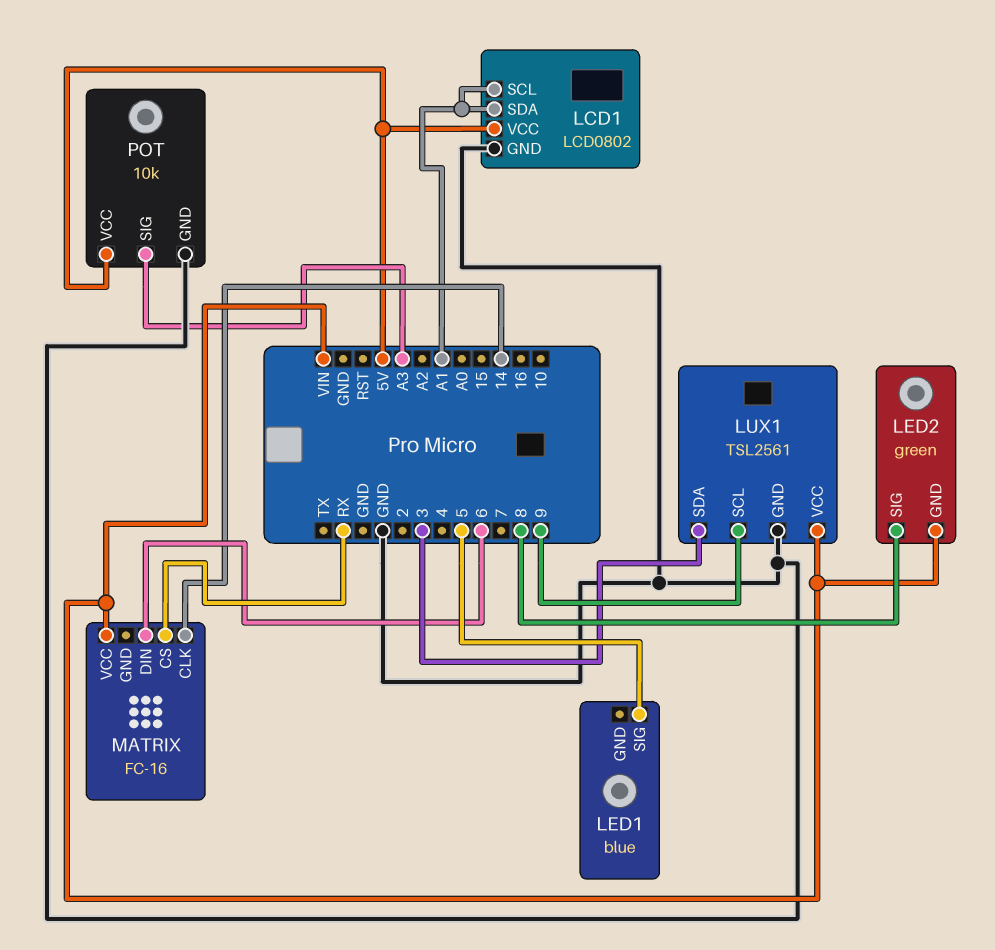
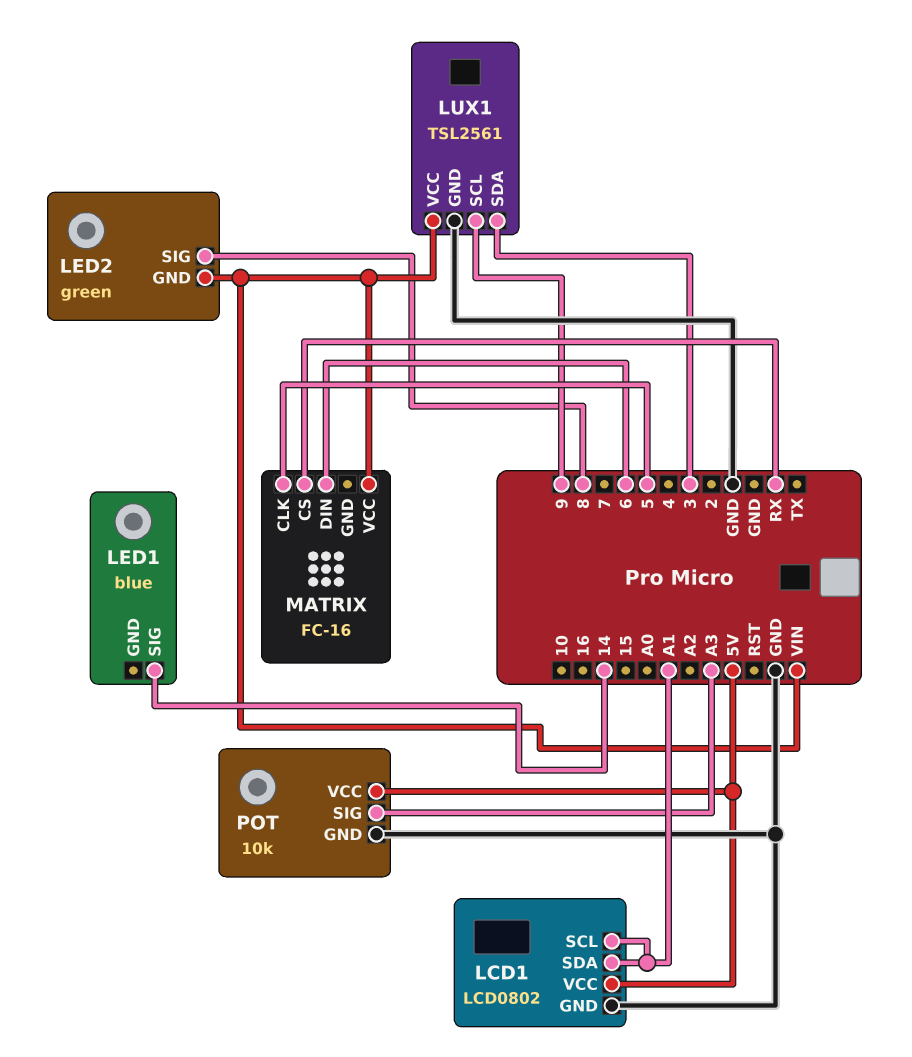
LED1 pin SIG: 5 -> 14
MATRIX pin CLK: 14 -> 5

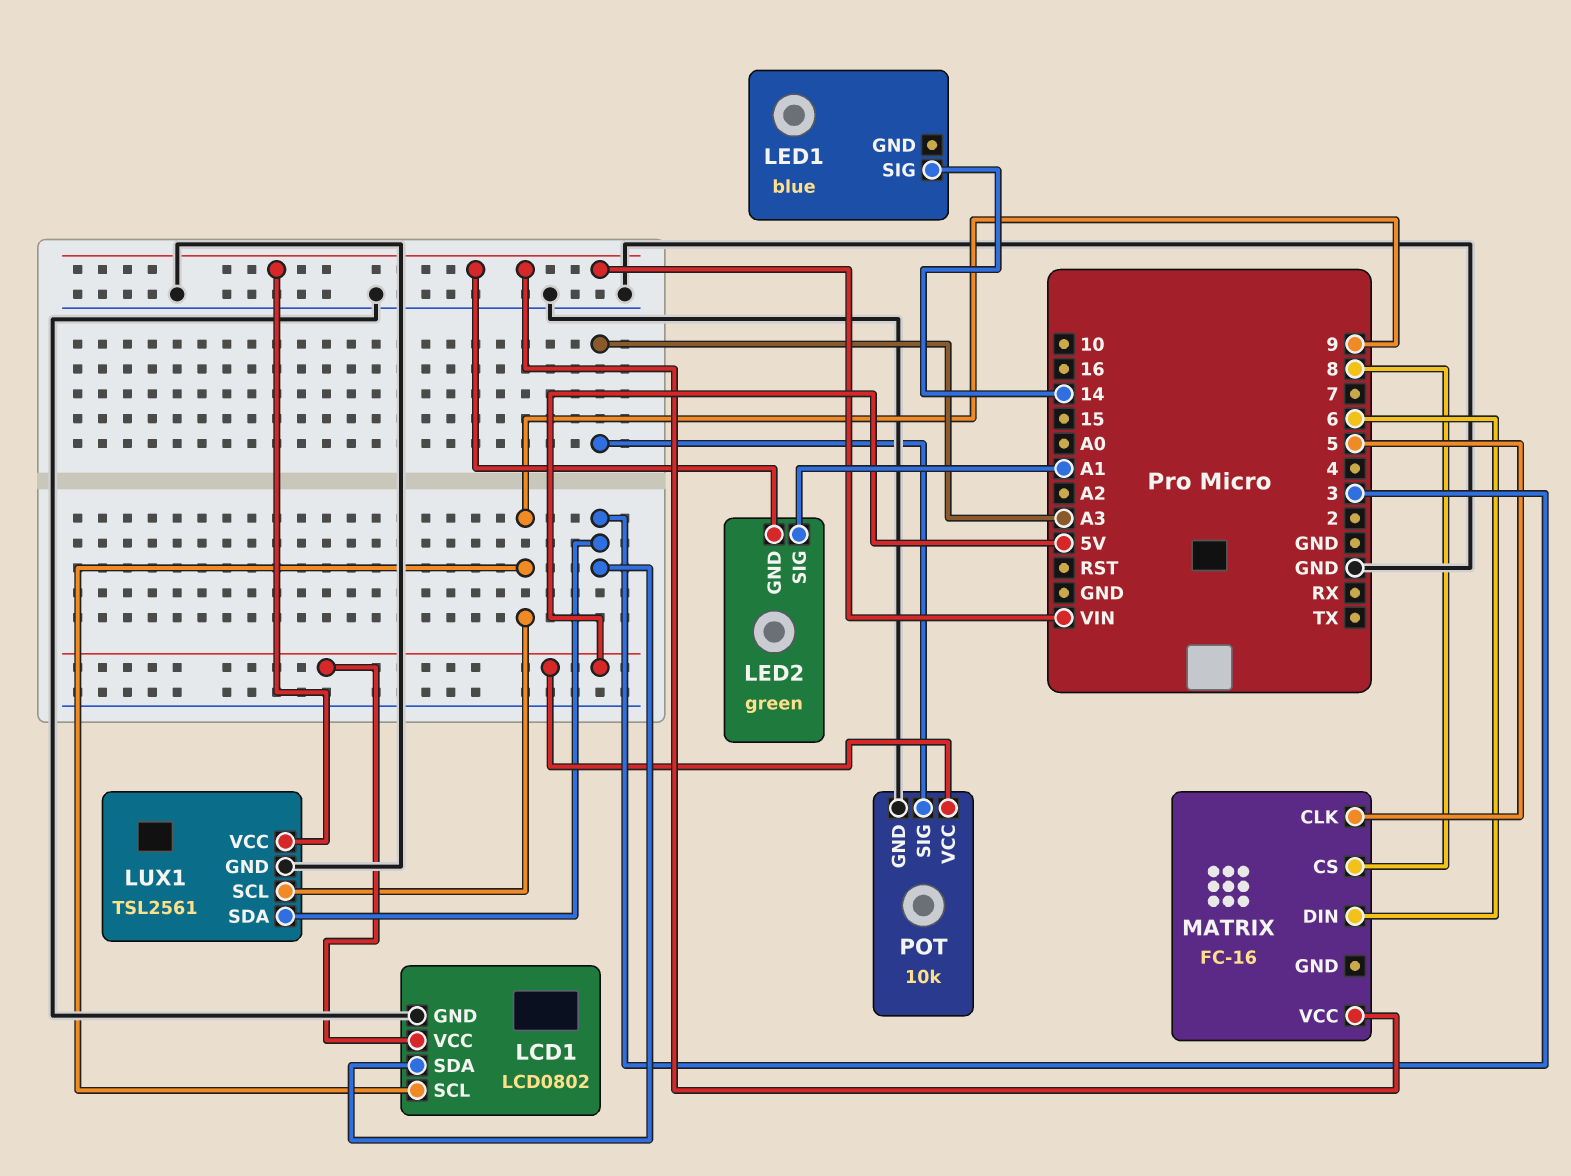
LCD1 pin SCL: A1 -> 9
LCD1 pin SDA: A1 -> 3
LED2 pin SIG: 8 -> A1
MATRIX pin CS: RX -> 8

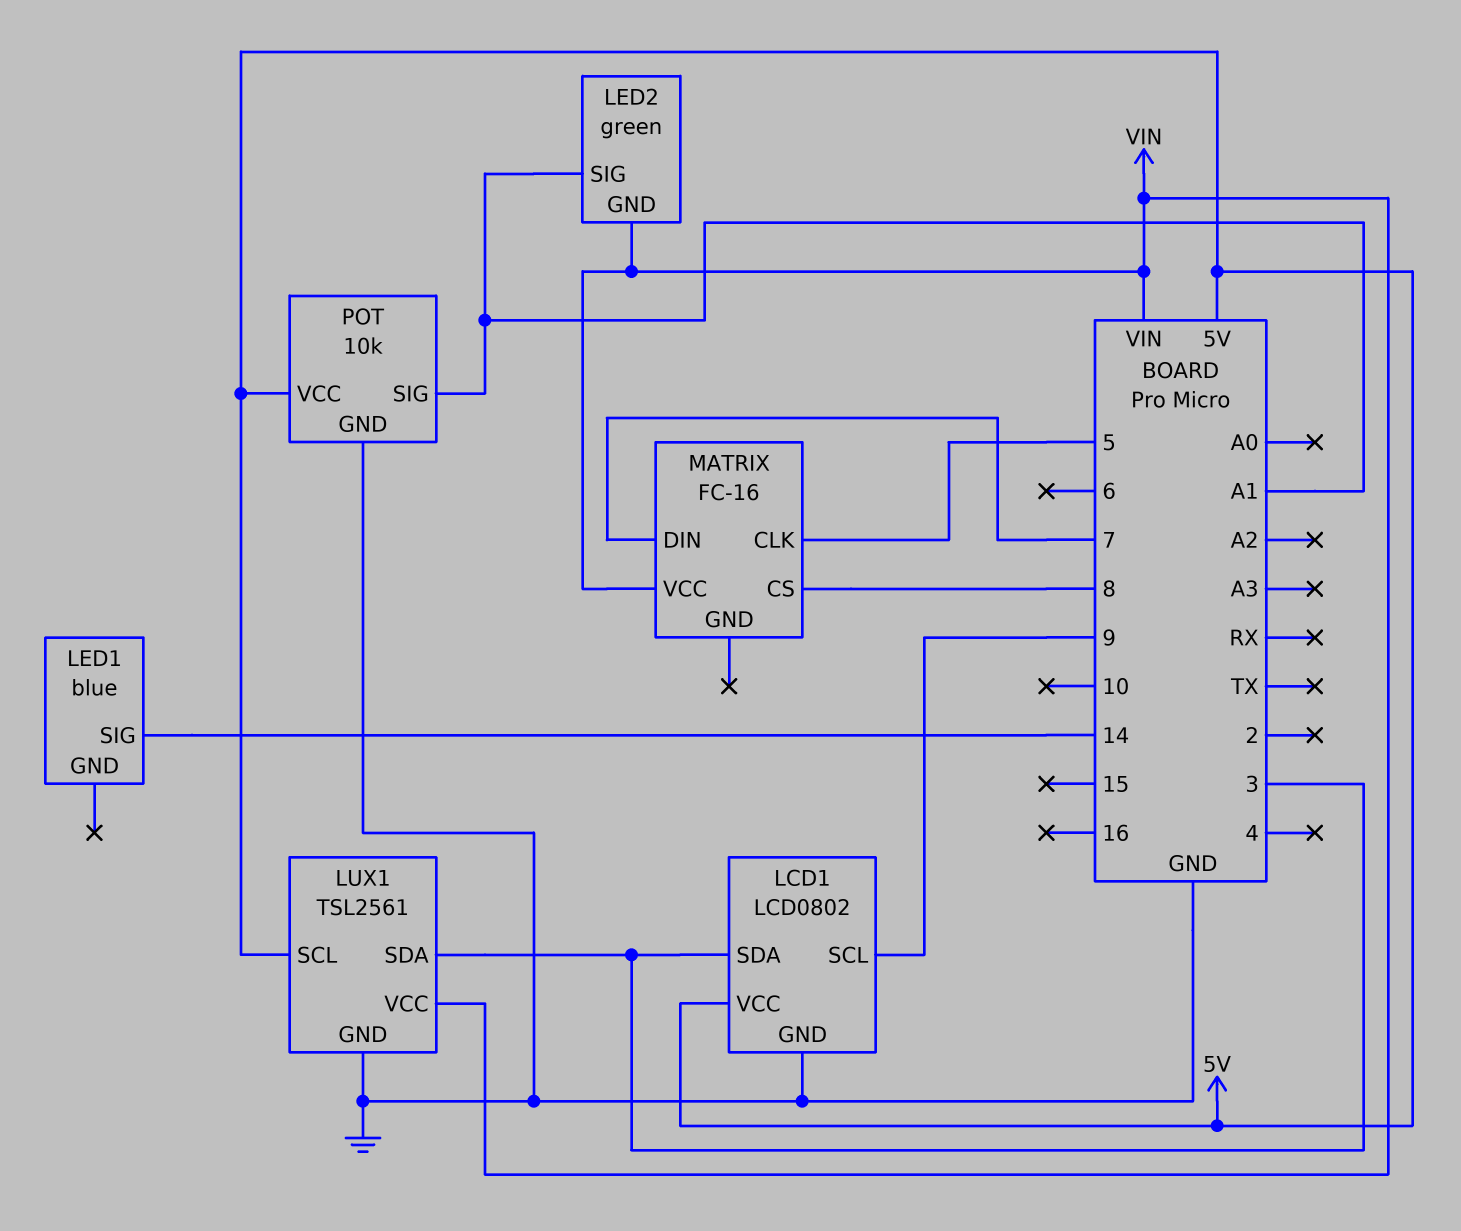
LUX1 pin SCL: 9 -> 5V
MATRIX pin DIN: 6 -> 7
POT pin SIG: A3 -> A1

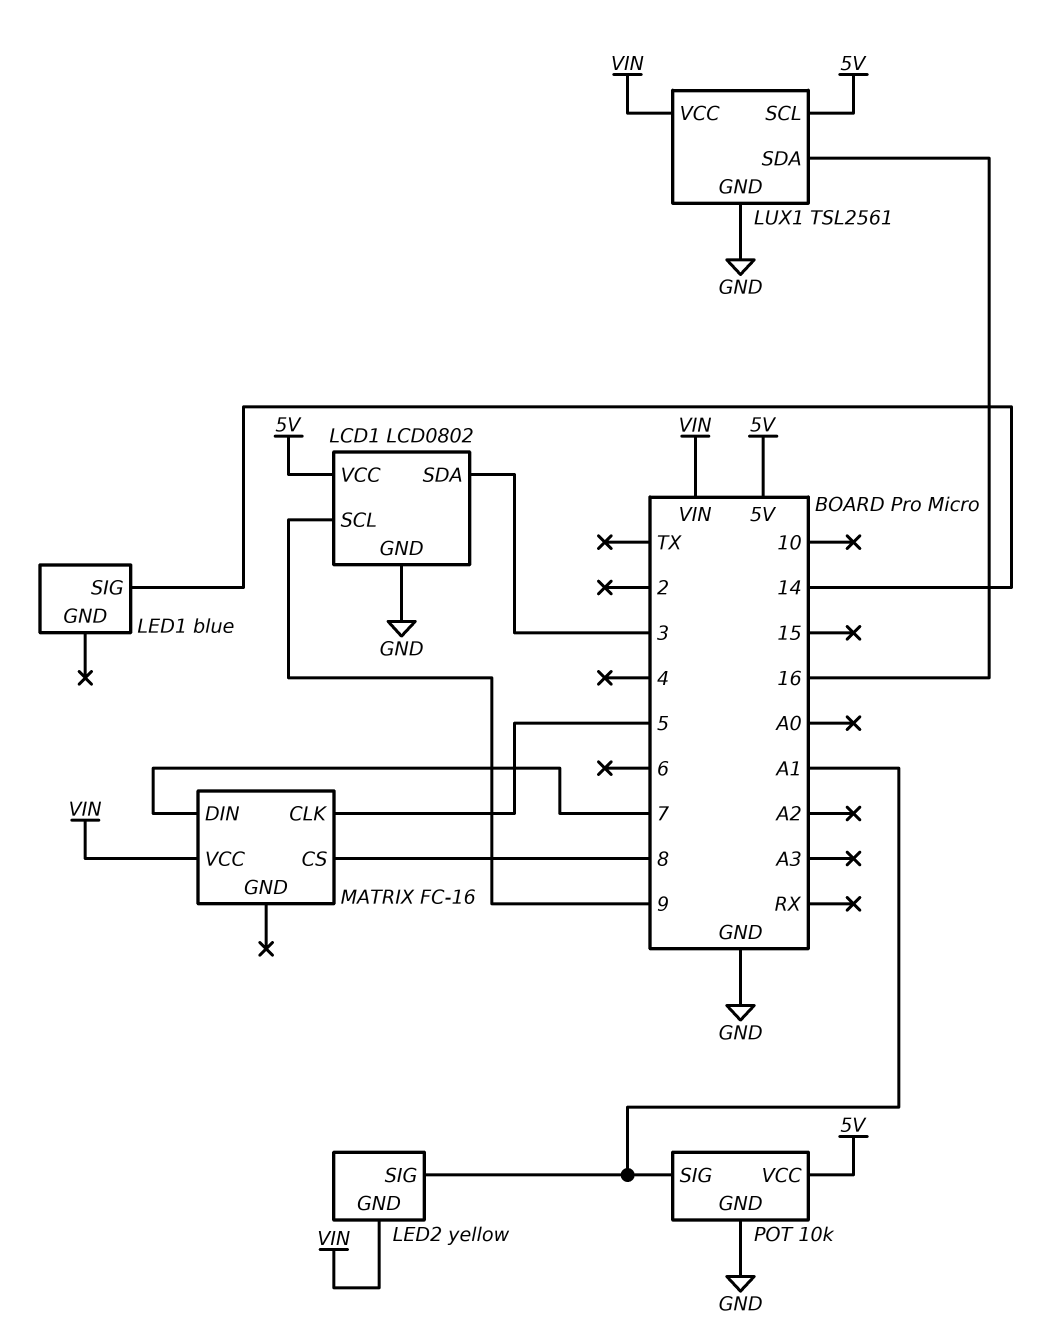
LED2: green -> yellow
LUX1 pin SDA: 3 -> 16

